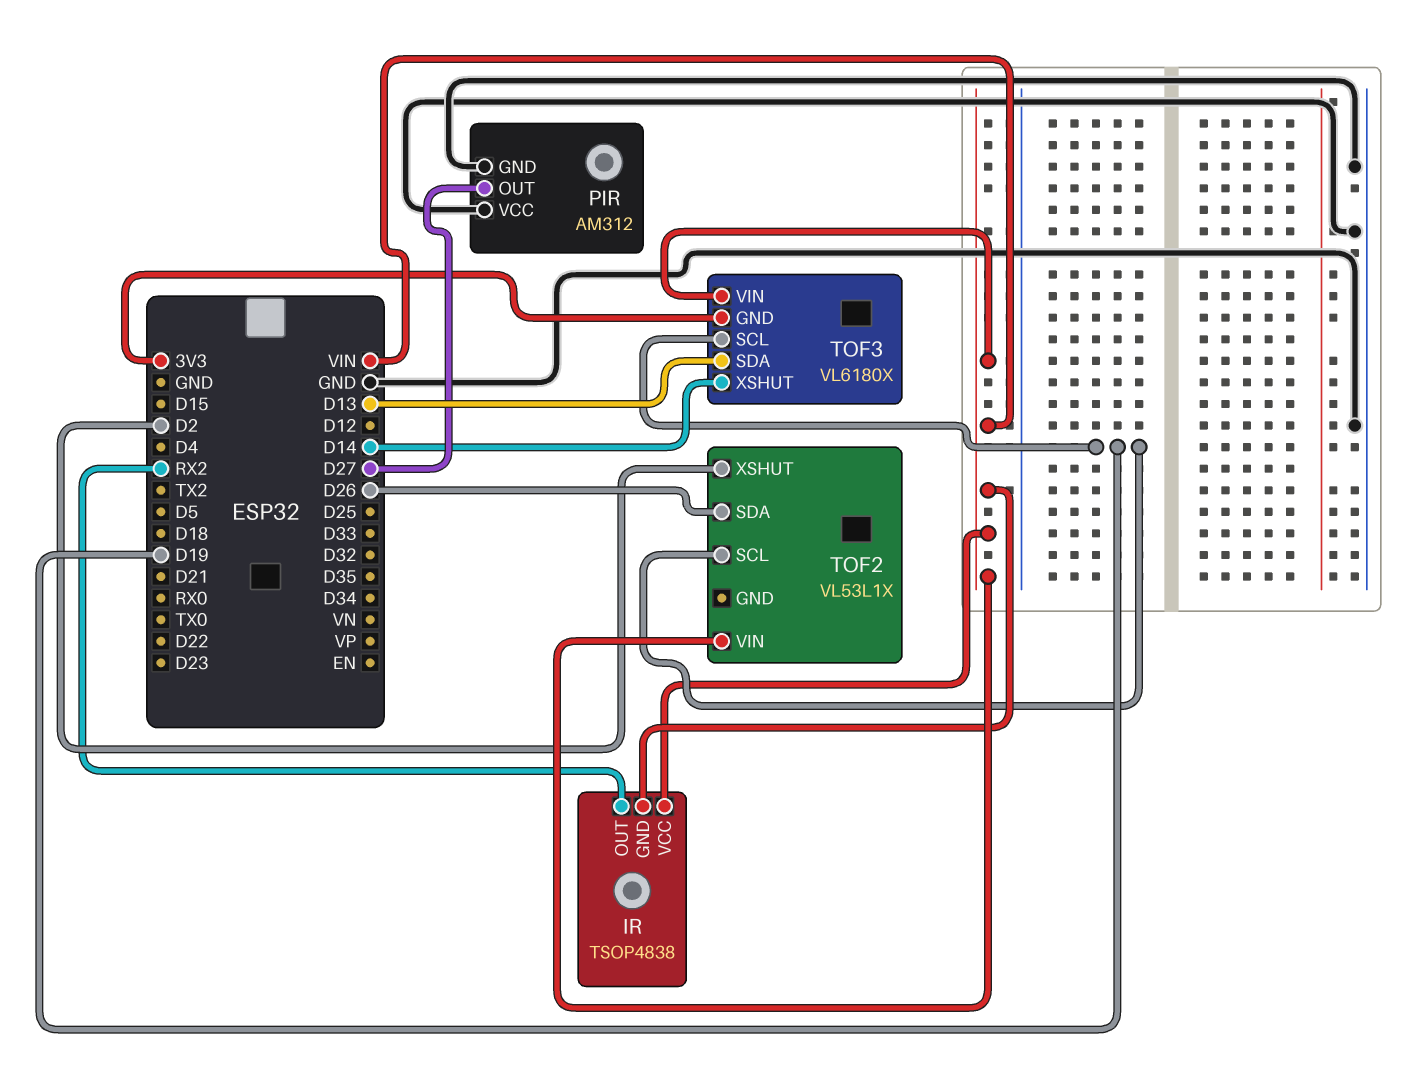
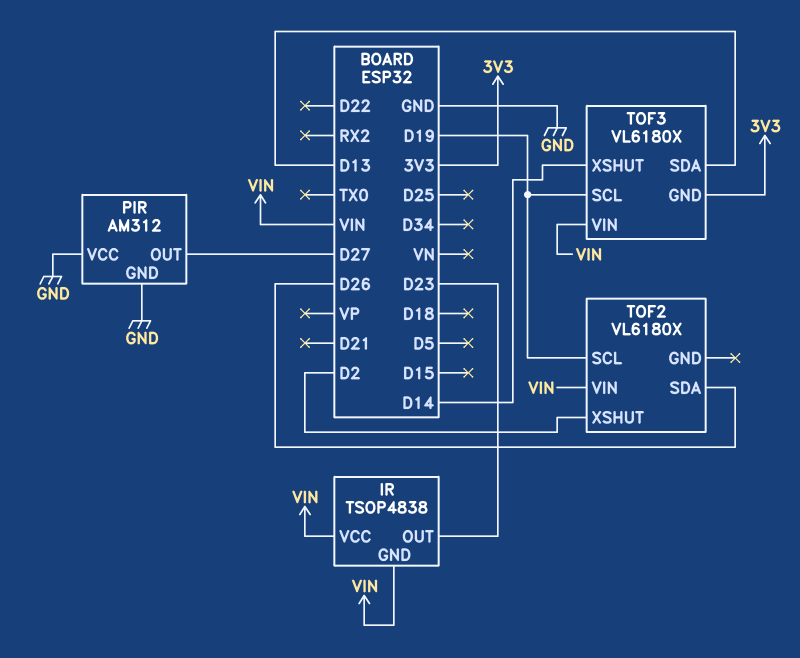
IR pin OUT: RX2 -> D23
TOF2: VL53L1X -> VL6180X

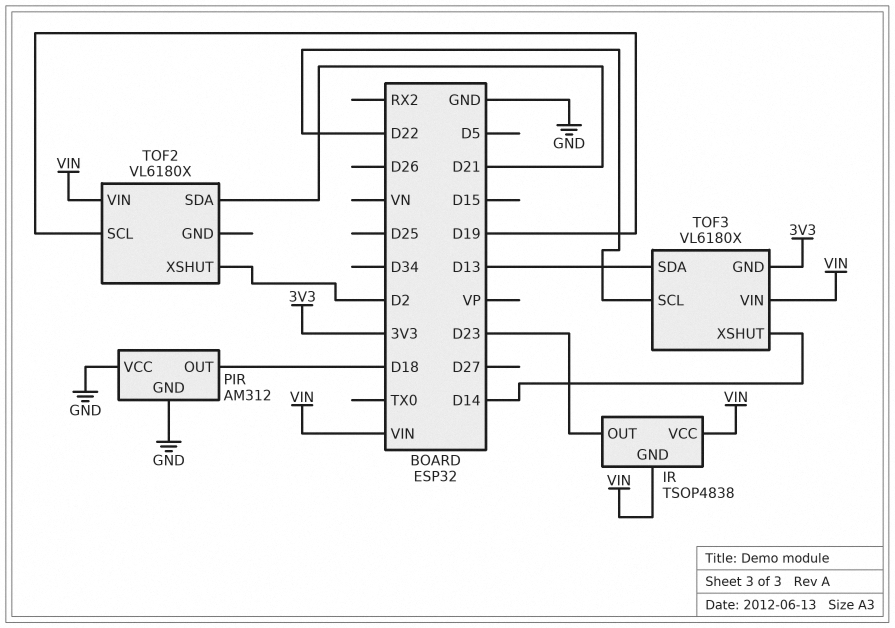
PIR pin OUT: D27 -> D18
TOF2 pin SDA: D26 -> D21
TOF3 pin SCL: D19 -> D22

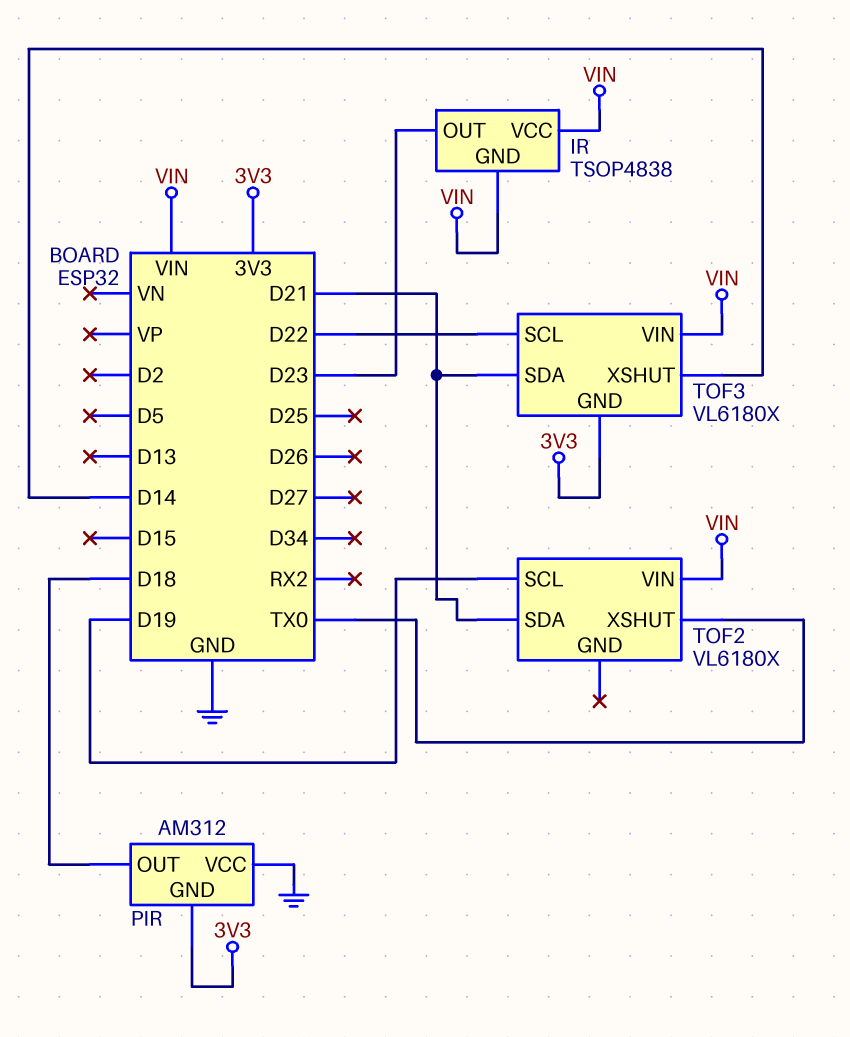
PIR pin GND: GND -> 3V3
TOF2 pin XSHUT: D2 -> TX0
TOF3 pin SDA: D13 -> D21

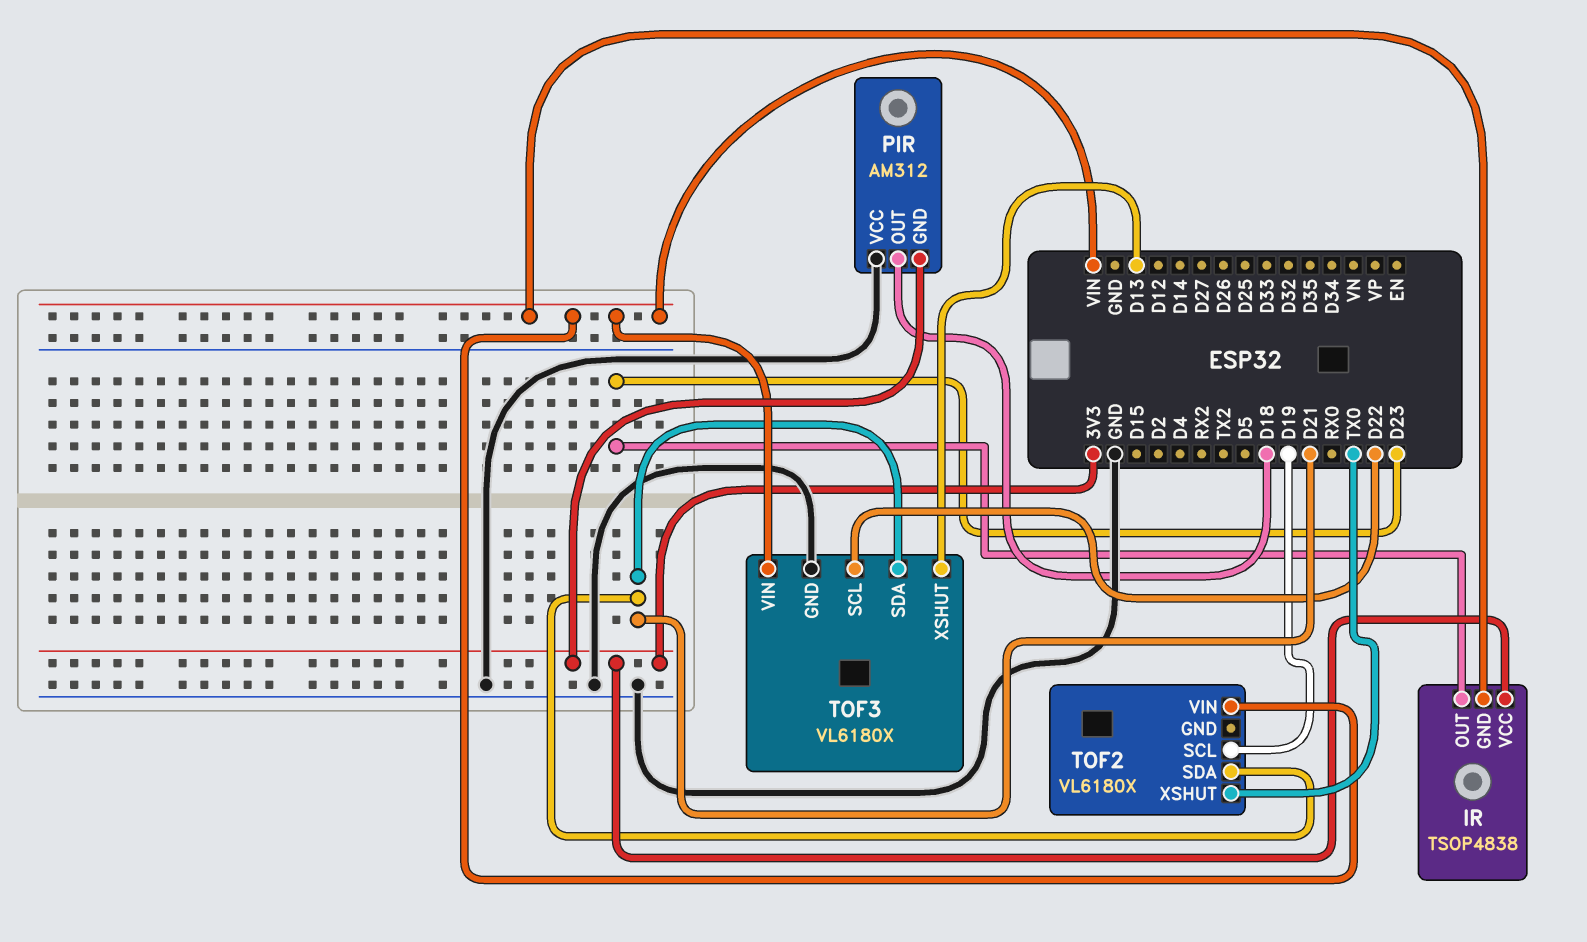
IR pin VCC: VIN -> 3V3
TOF3 pin GND: 3V3 -> GND
TOF3 pin XSHUT: D14 -> D13

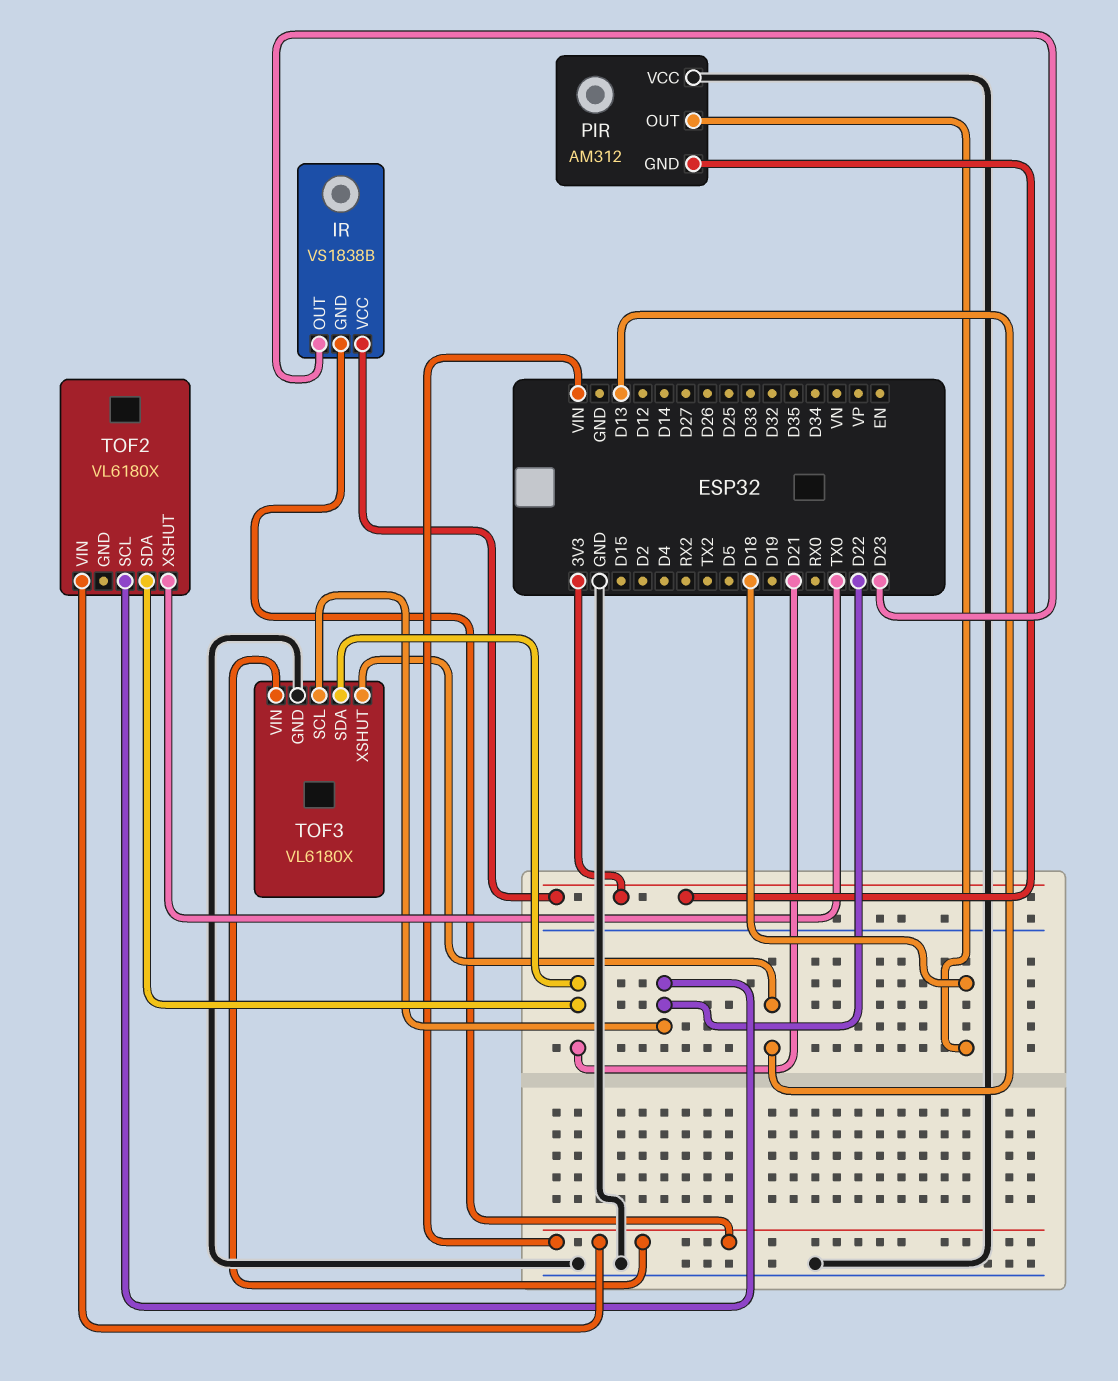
IR: TSOP4838 -> VS1838B
TOF2 pin SCL: D19 -> D22

